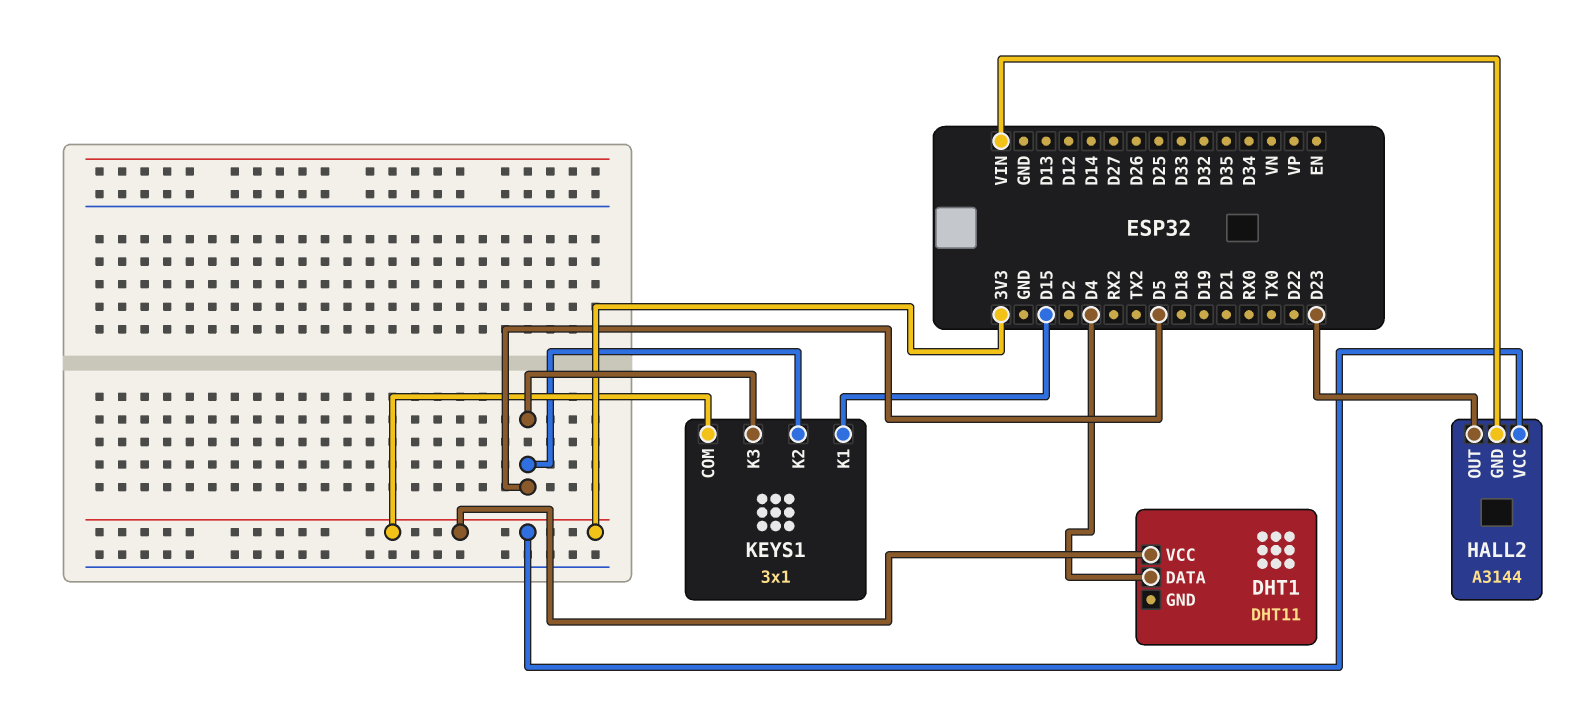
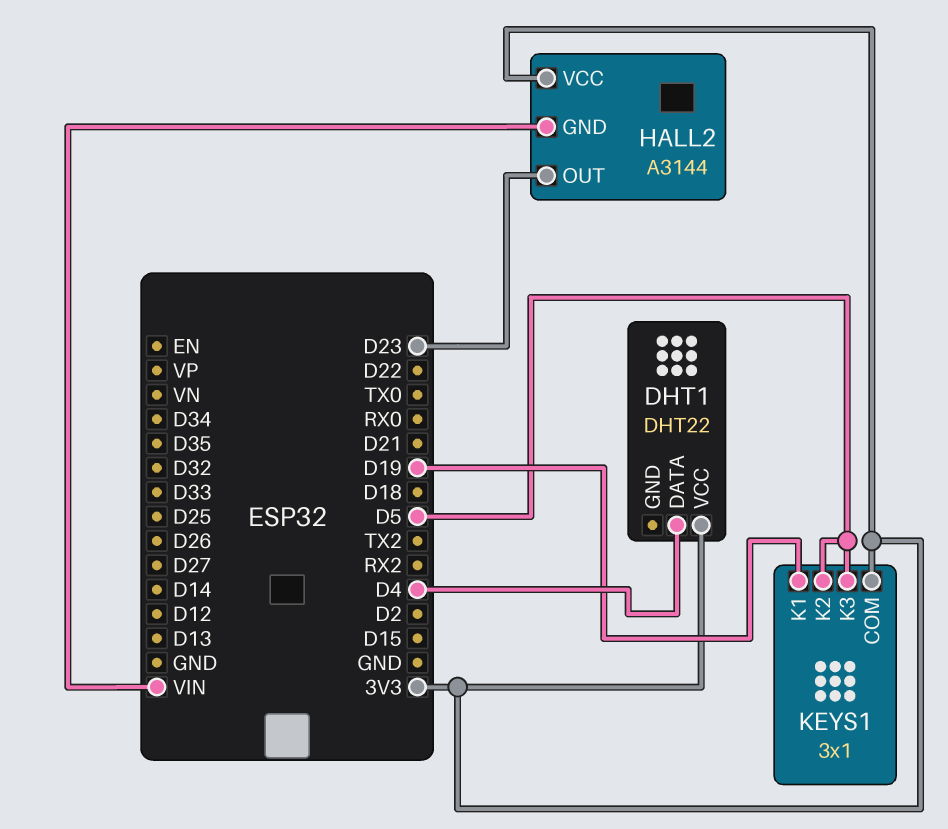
DHT1: DHT11 -> DHT22
KEYS1 pin K1: D15 -> D19

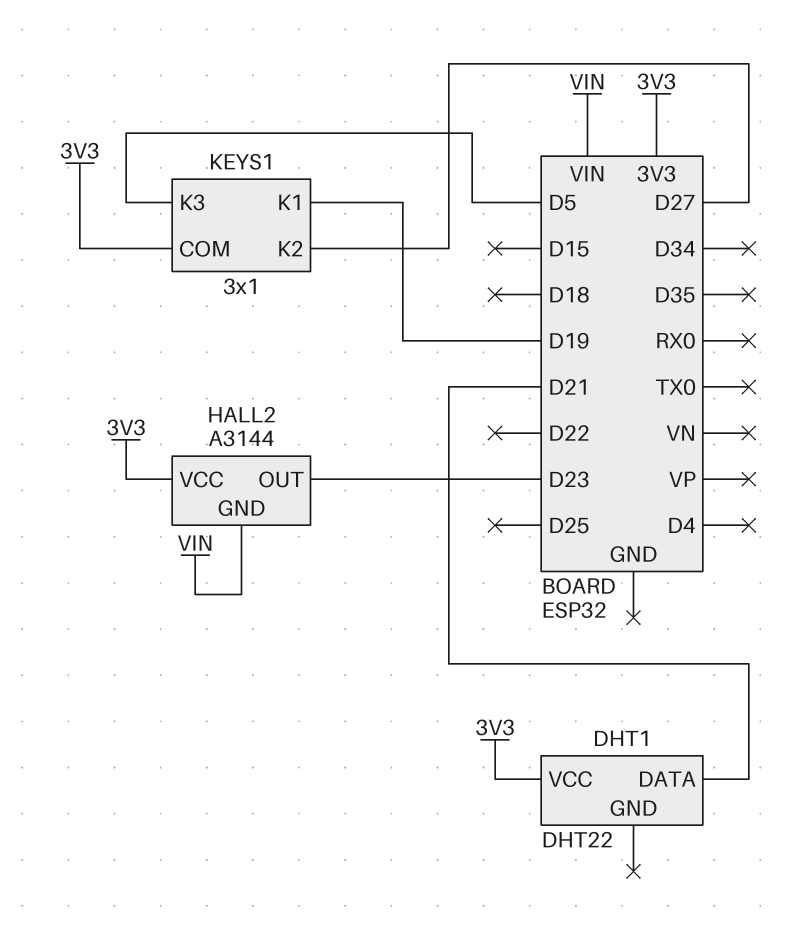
DHT1 pin DATA: D4 -> D21
KEYS1 pin K2: D5 -> D27

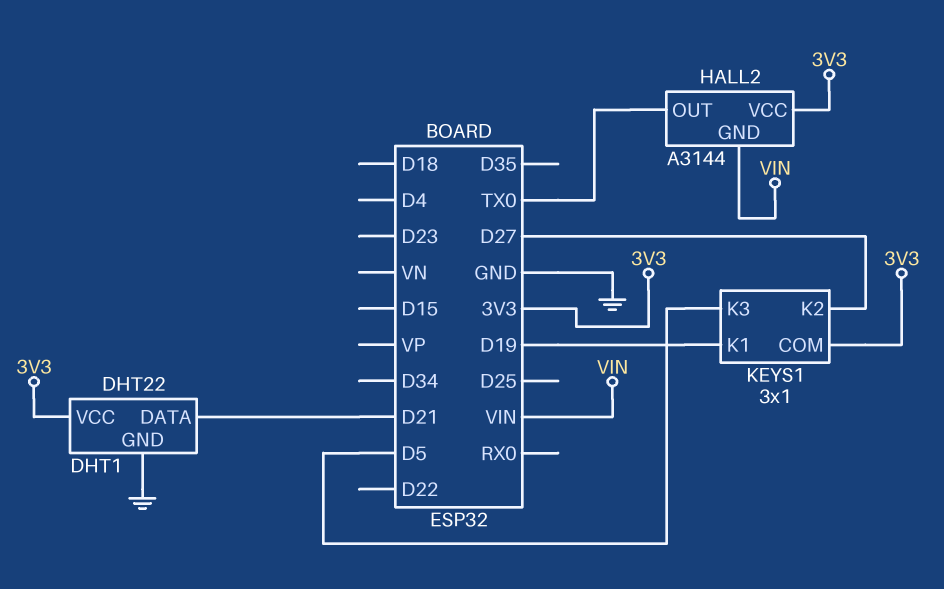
DHT1 pin GND: none -> GND
HALL2 pin OUT: D23 -> TX0

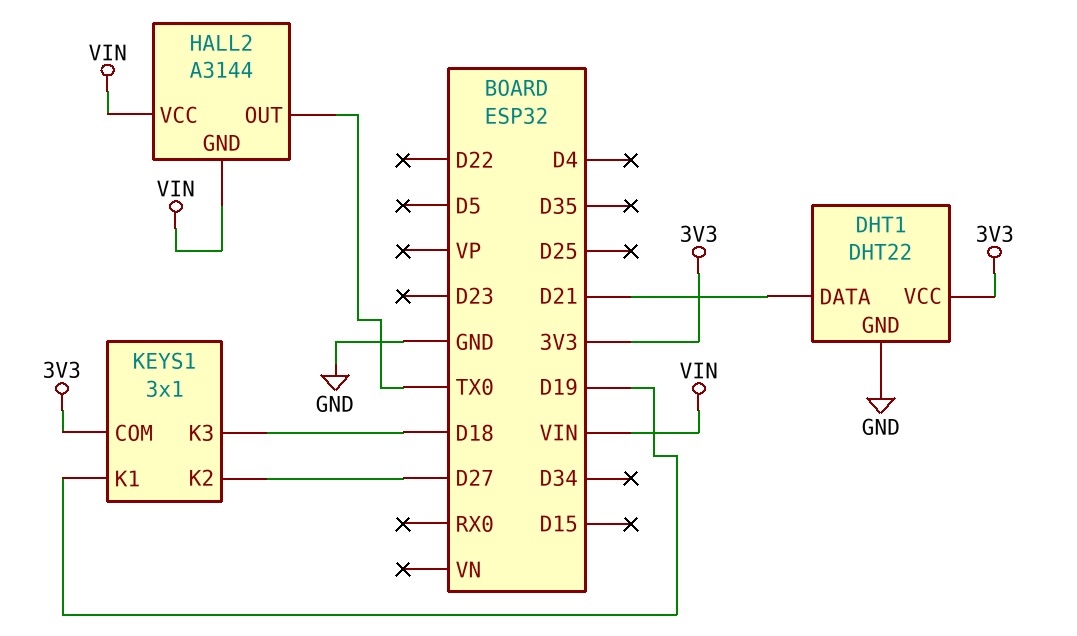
HALL2 pin VCC: 3V3 -> VIN
KEYS1 pin K3: D5 -> D18

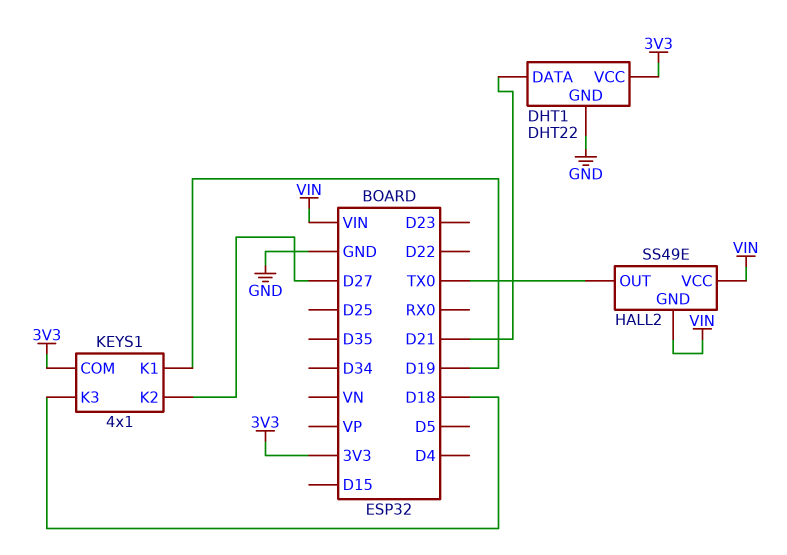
HALL2: A3144 -> SS49E
KEYS1: 3x1 -> 4x1

